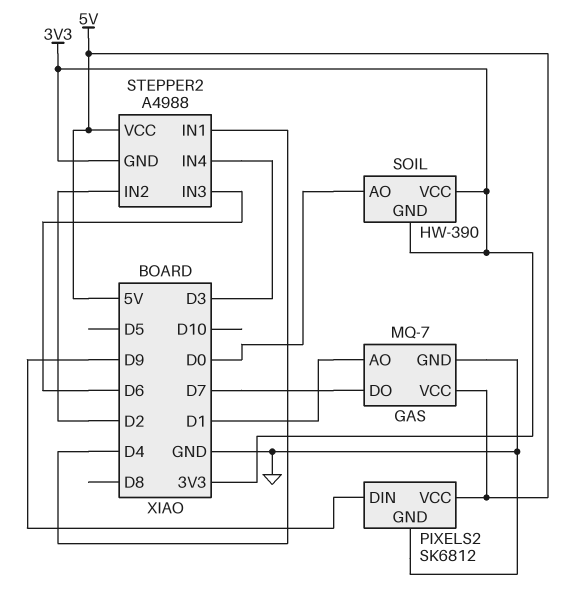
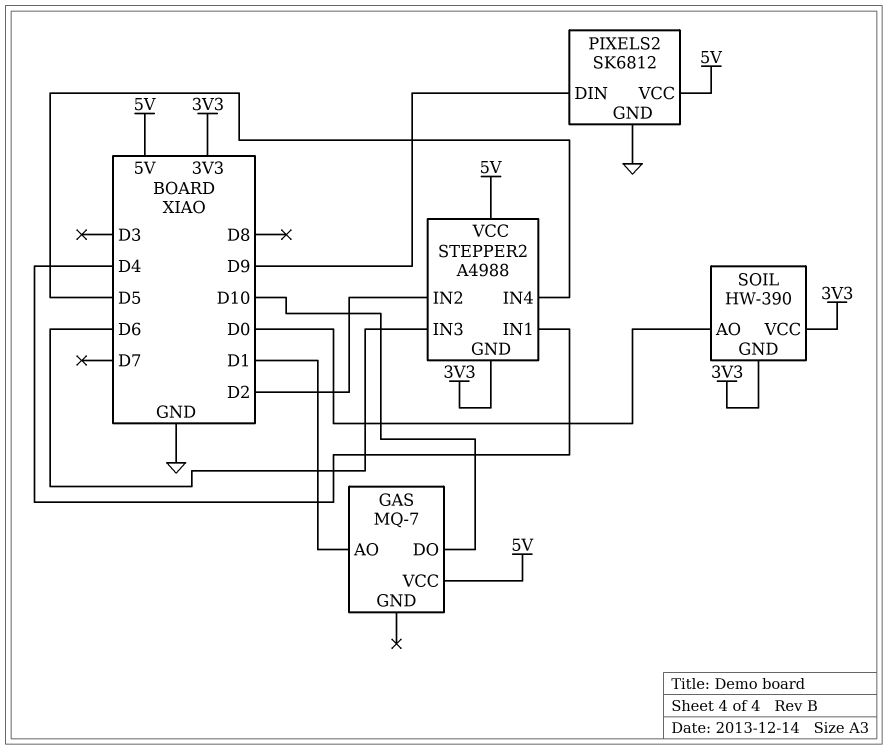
GAS pin DO: D7 -> D10
GAS pin GND: GND -> none
STEPPER2 pin IN4: D3 -> D5

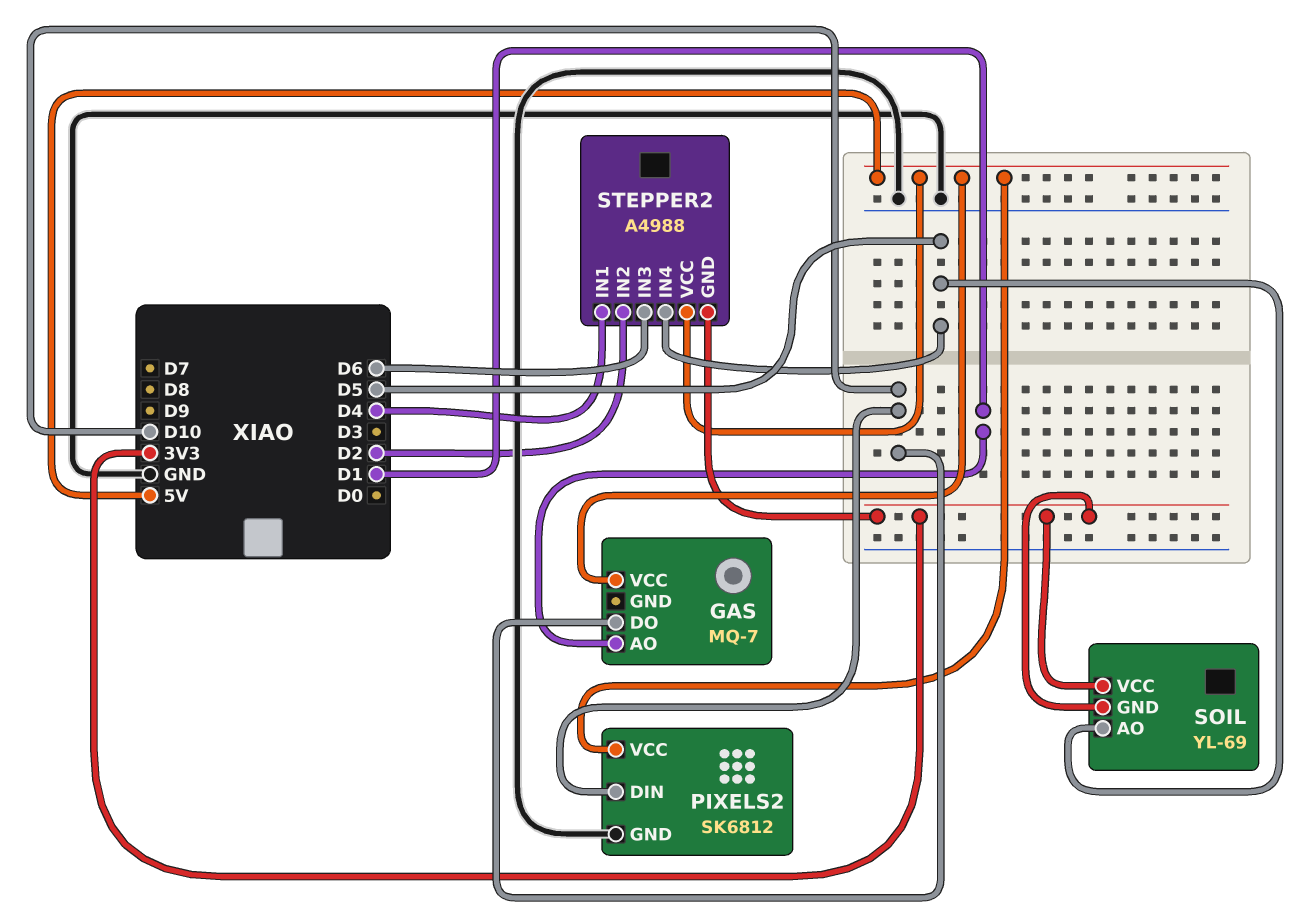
PIXELS2 pin DIN: D9 -> D10
SOIL: HW-390 -> YL-69
SOIL pin AO: D0 -> D5

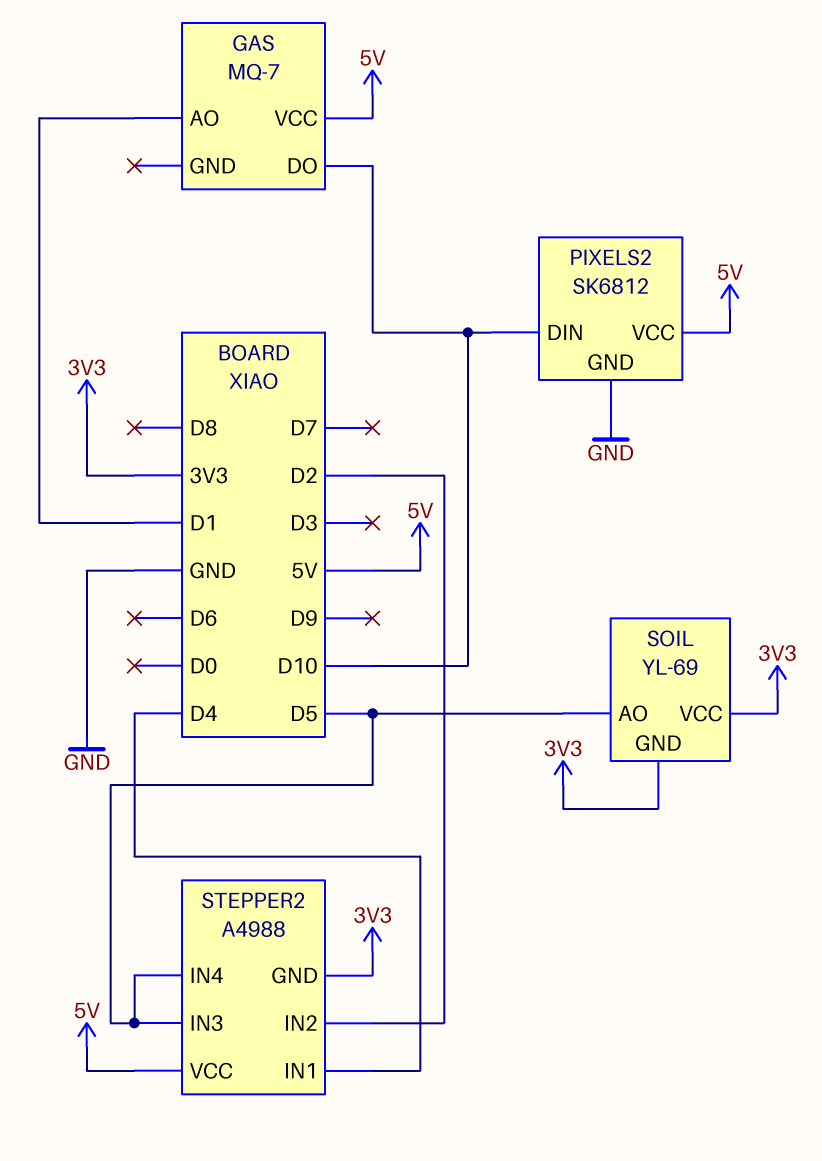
STEPPER2 pin IN3: D6 -> D5

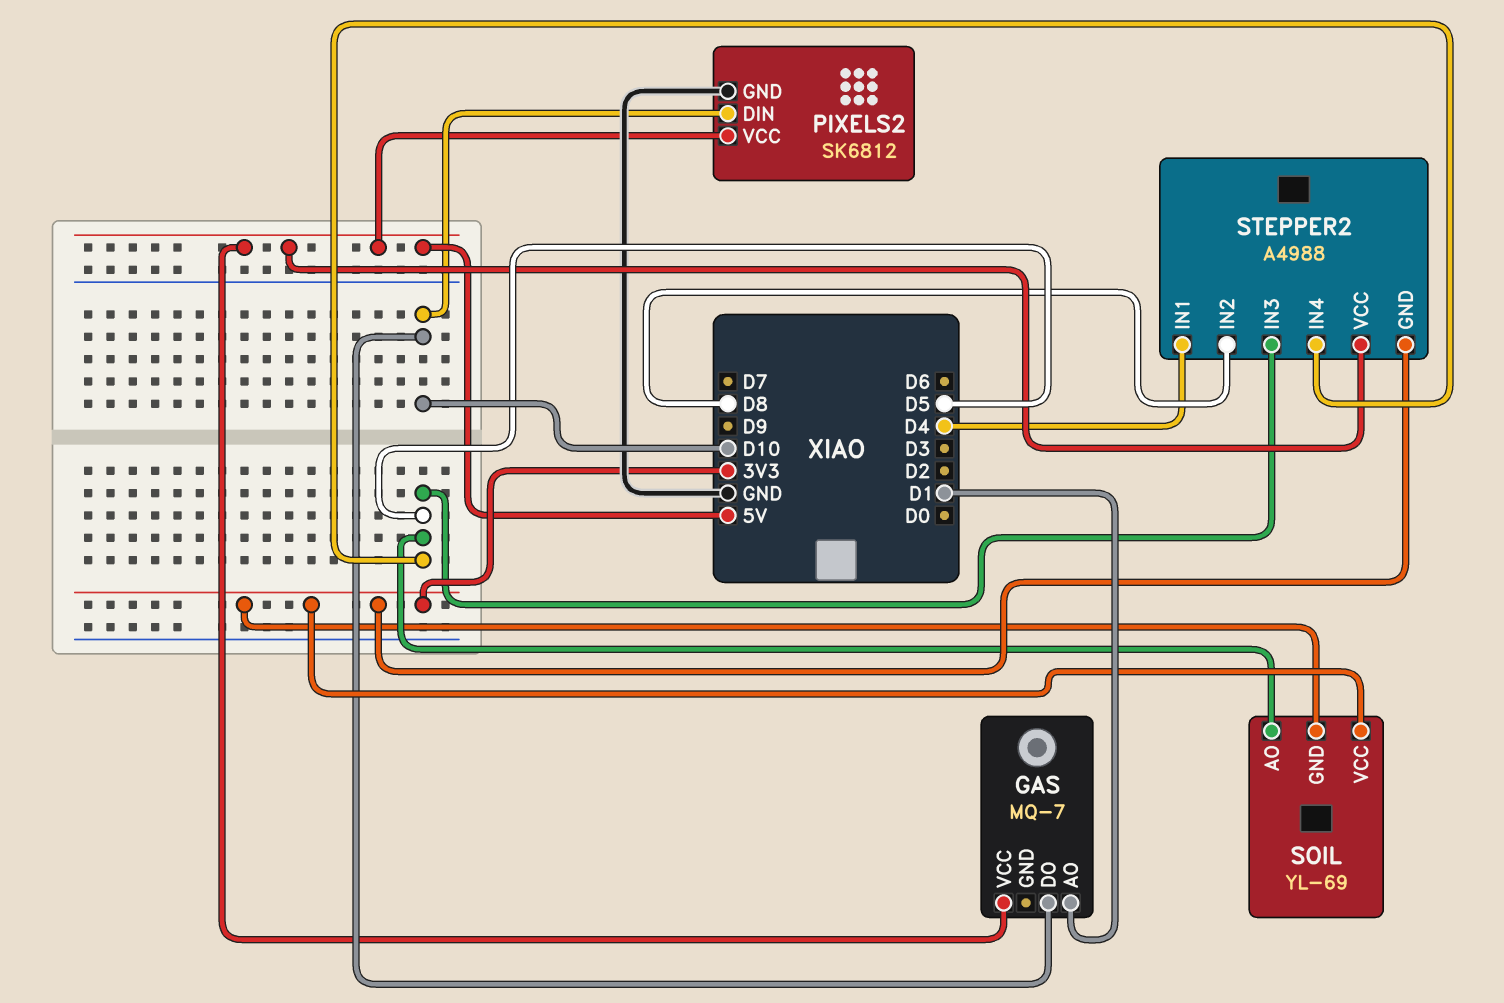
STEPPER2 pin IN2: D2 -> D8

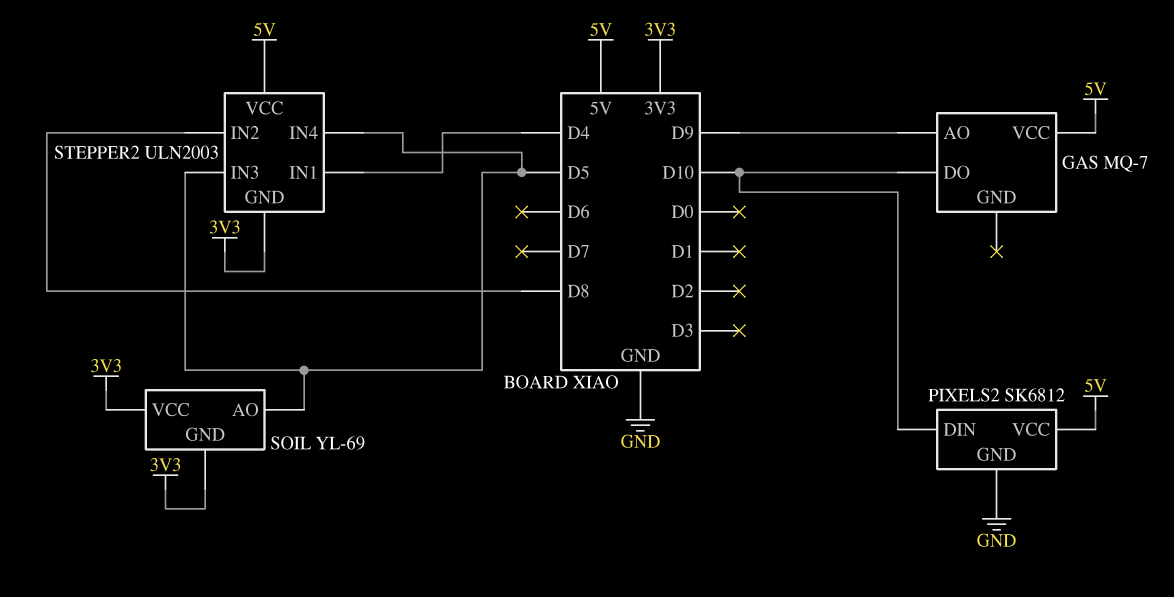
GAS pin AO: D1 -> D9
STEPPER2: A4988 -> ULN2003

